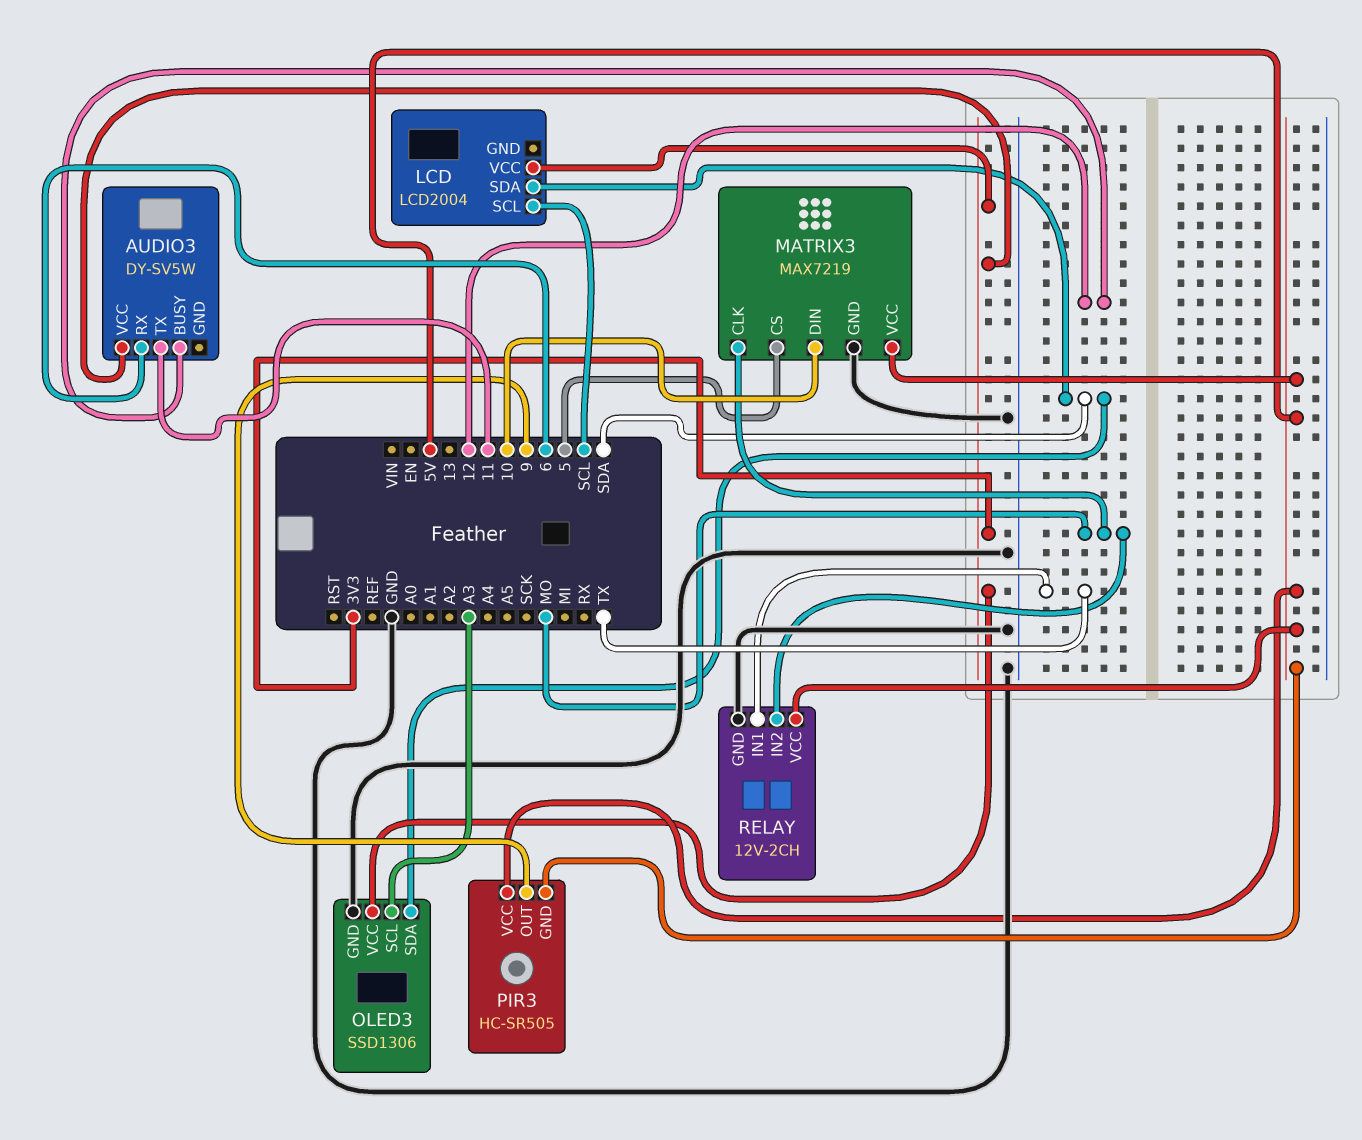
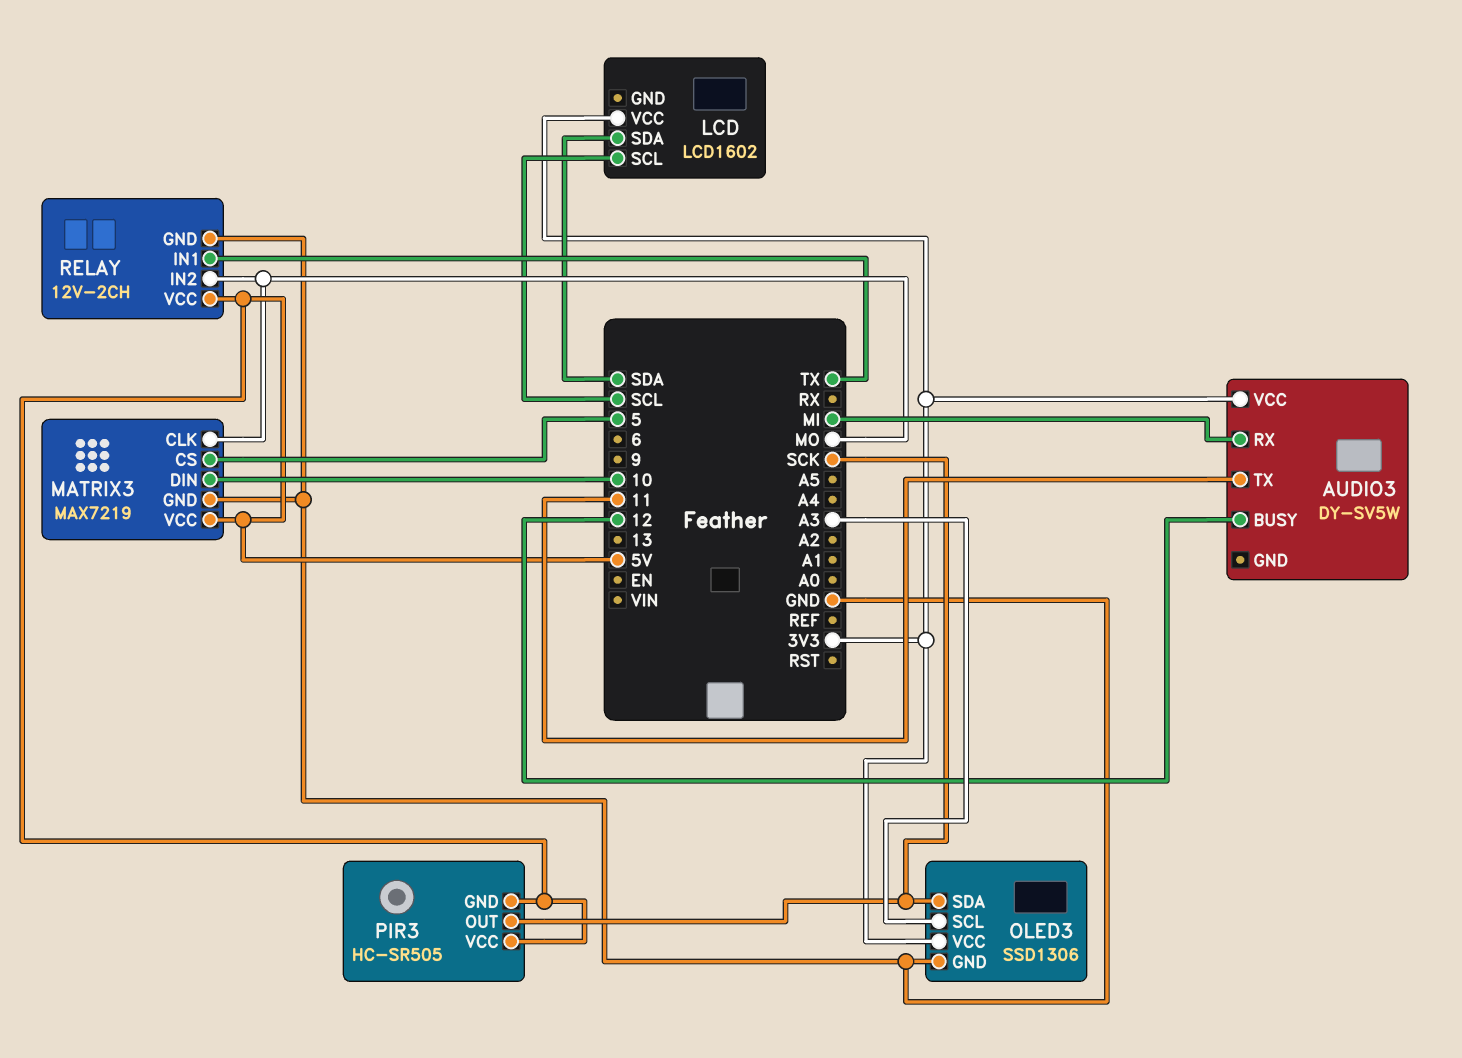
AUDIO3 pin RX: 6 -> MI
LCD: LCD2004 -> LCD1602
OLED3 pin SDA: SDA -> SCK
PIR3 pin OUT: 9 -> SCK

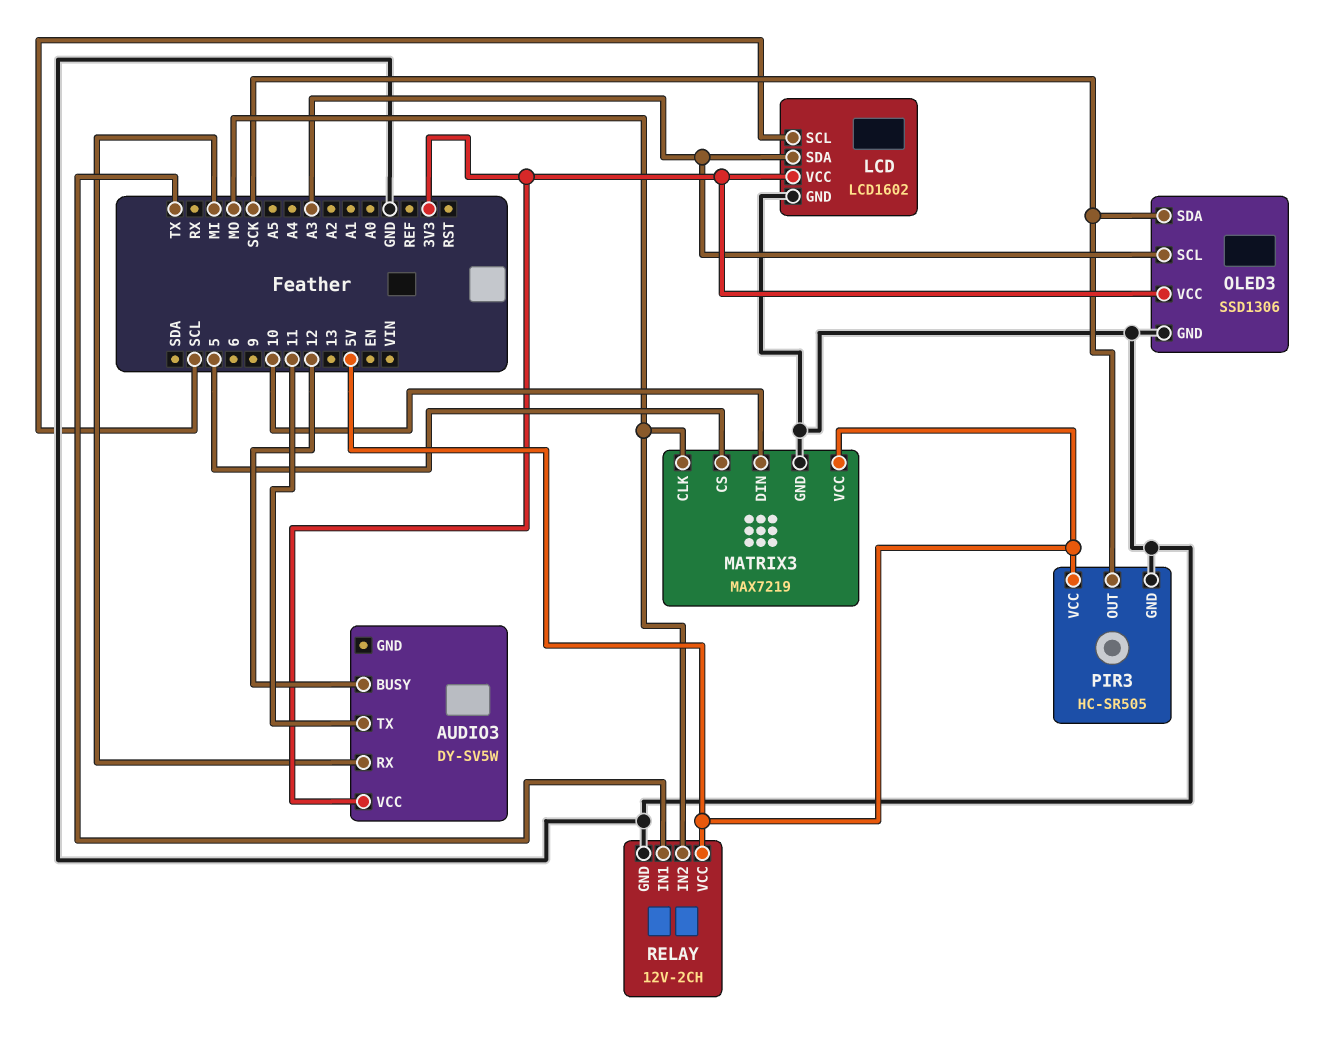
LCD pin GND: none -> GND
LCD pin SDA: SDA -> A3
PIR3 pin GND: 5V -> GND

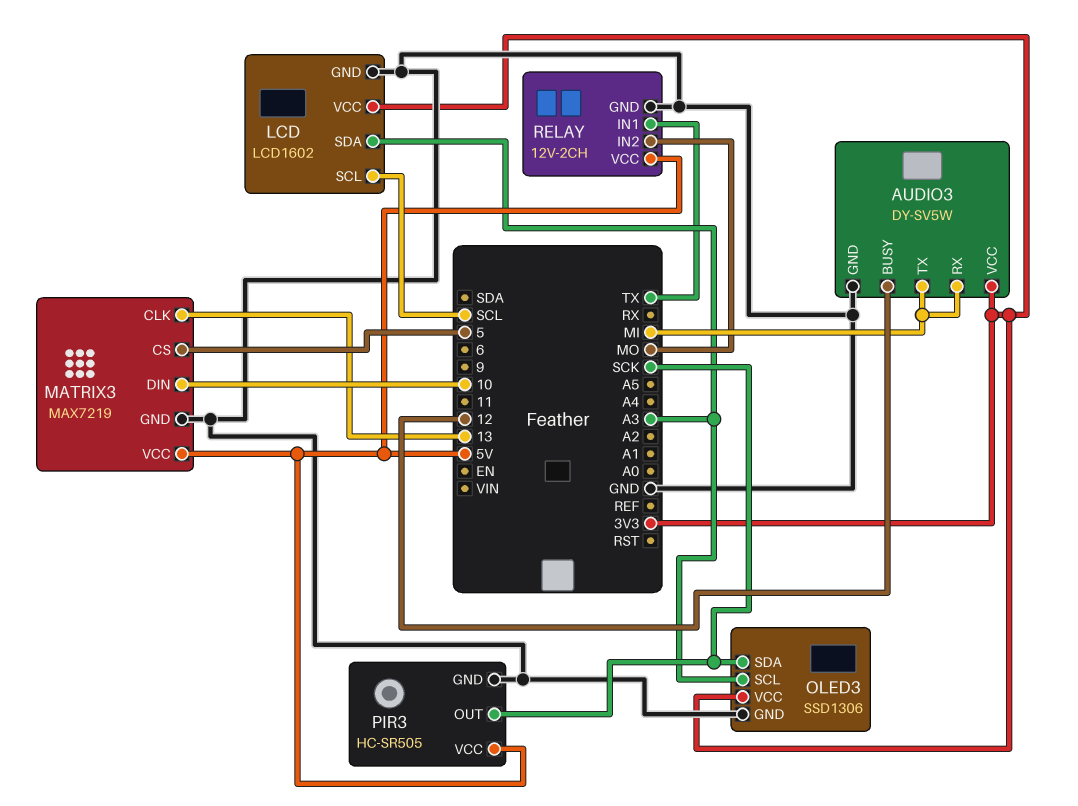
AUDIO3 pin GND: none -> GND
AUDIO3 pin TX: 11 -> MI
MATRIX3 pin CLK: MO -> 13

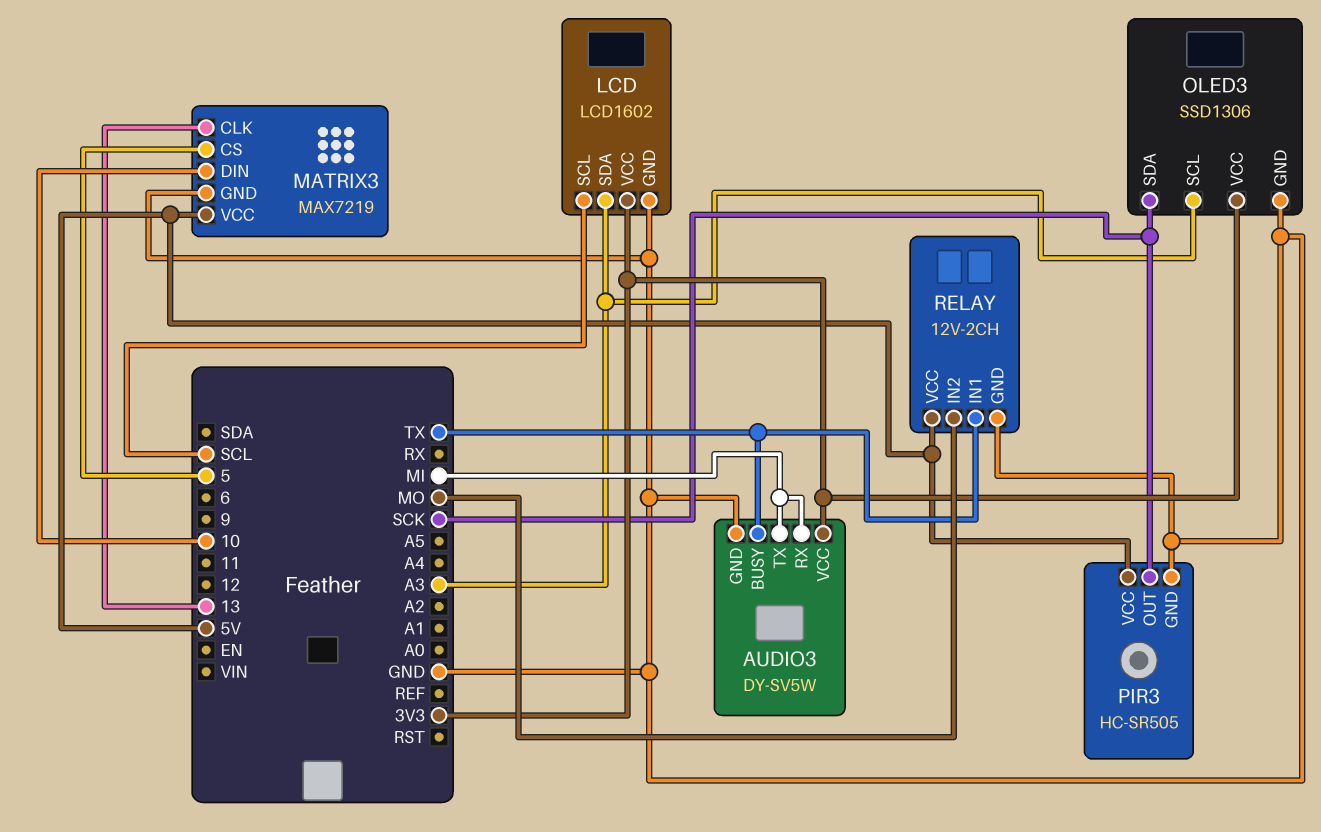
AUDIO3 pin BUSY: 12 -> TX

